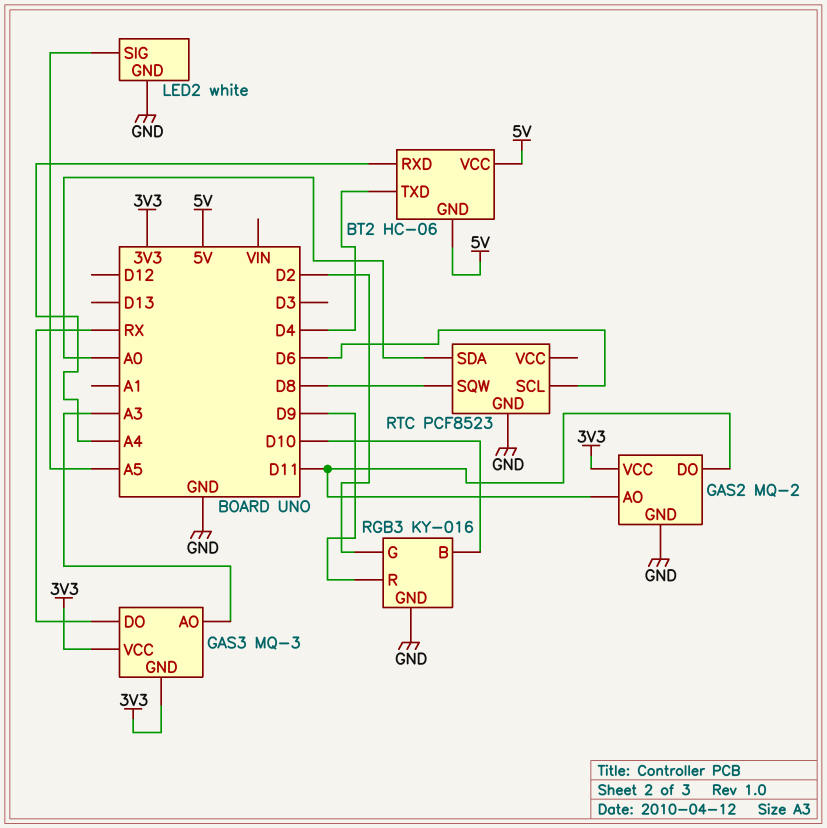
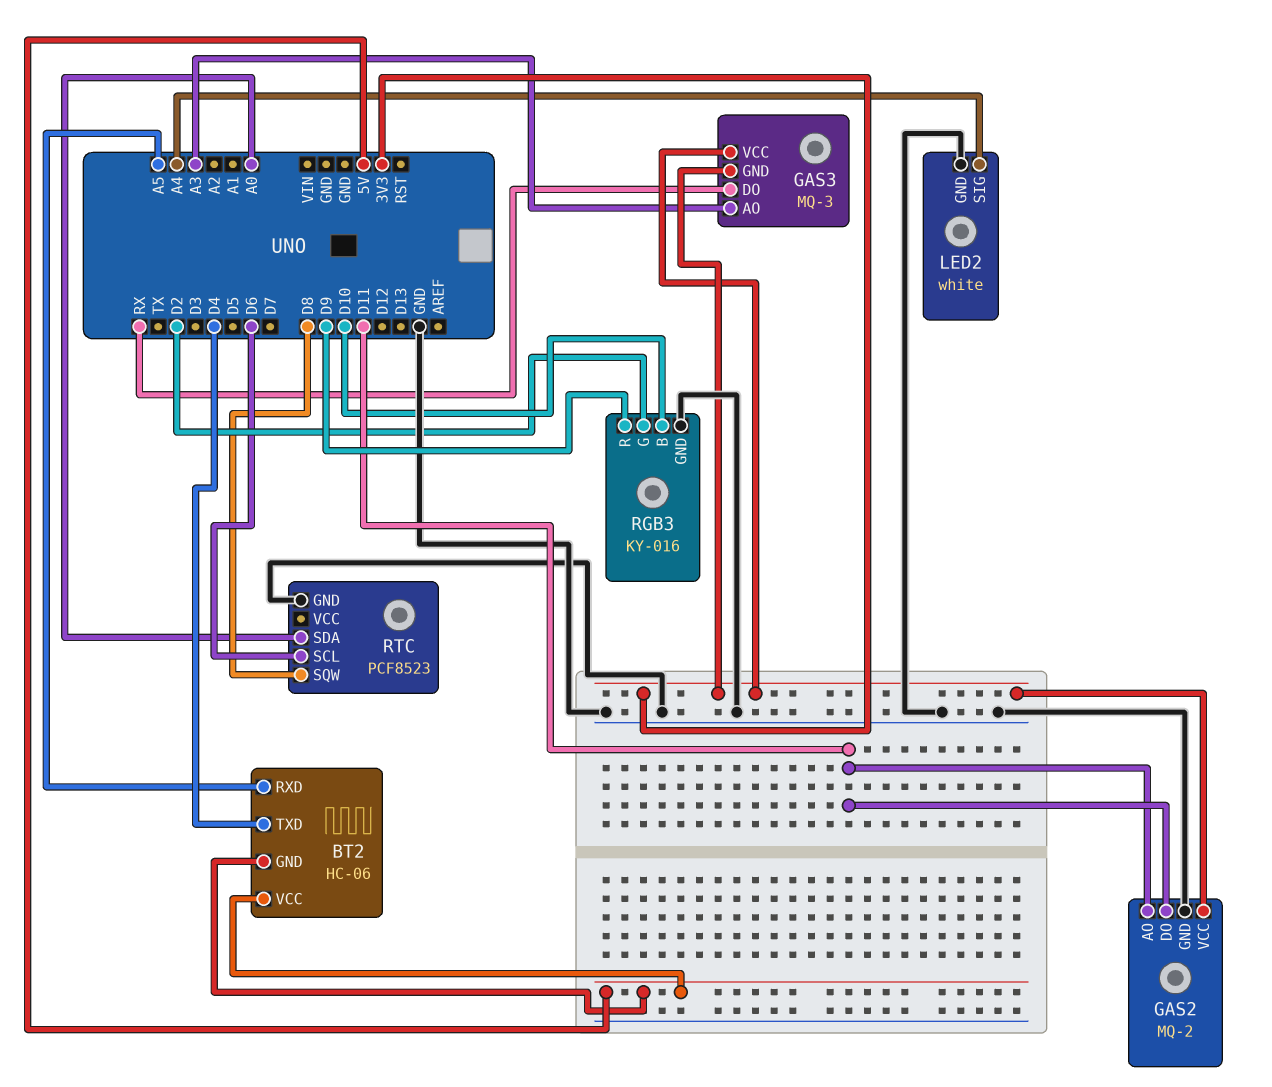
BT2 pin RXD: A4 -> A5
LED2 pin SIG: A5 -> A4

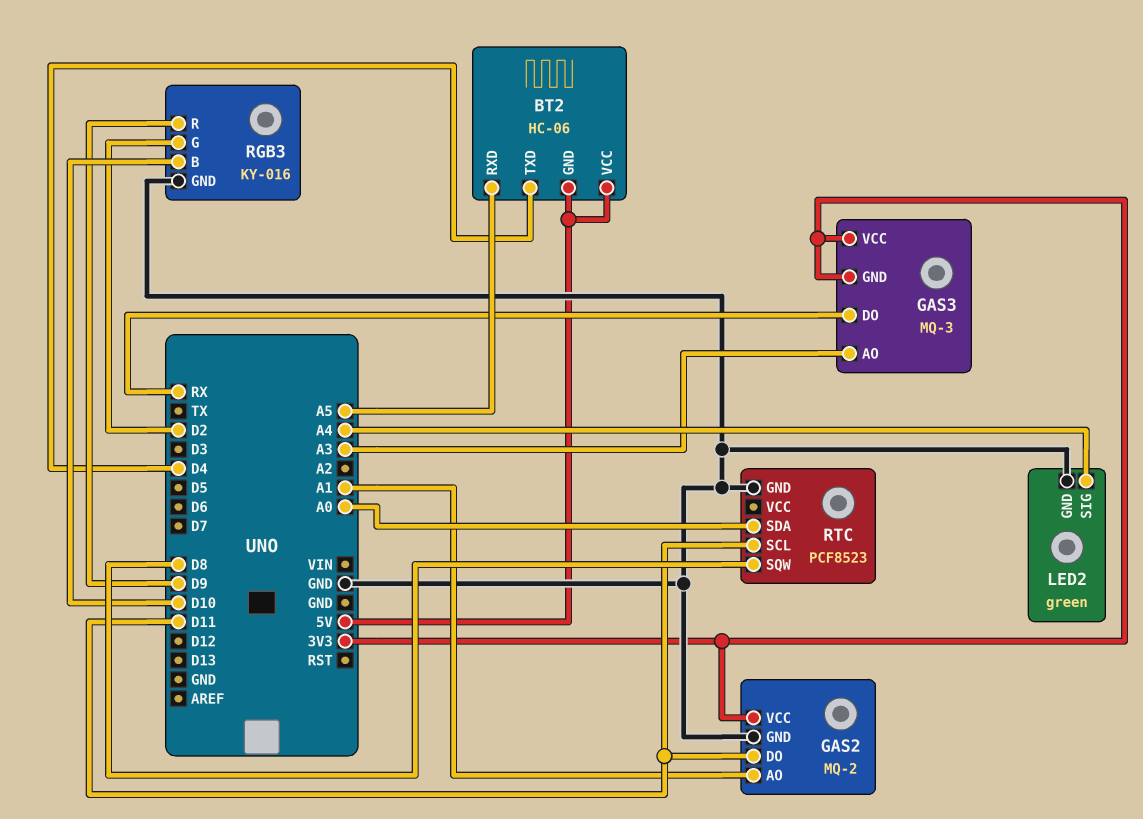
GAS2 pin AO: D11 -> A1
LED2: white -> green
RTC pin SCL: D6 -> D11

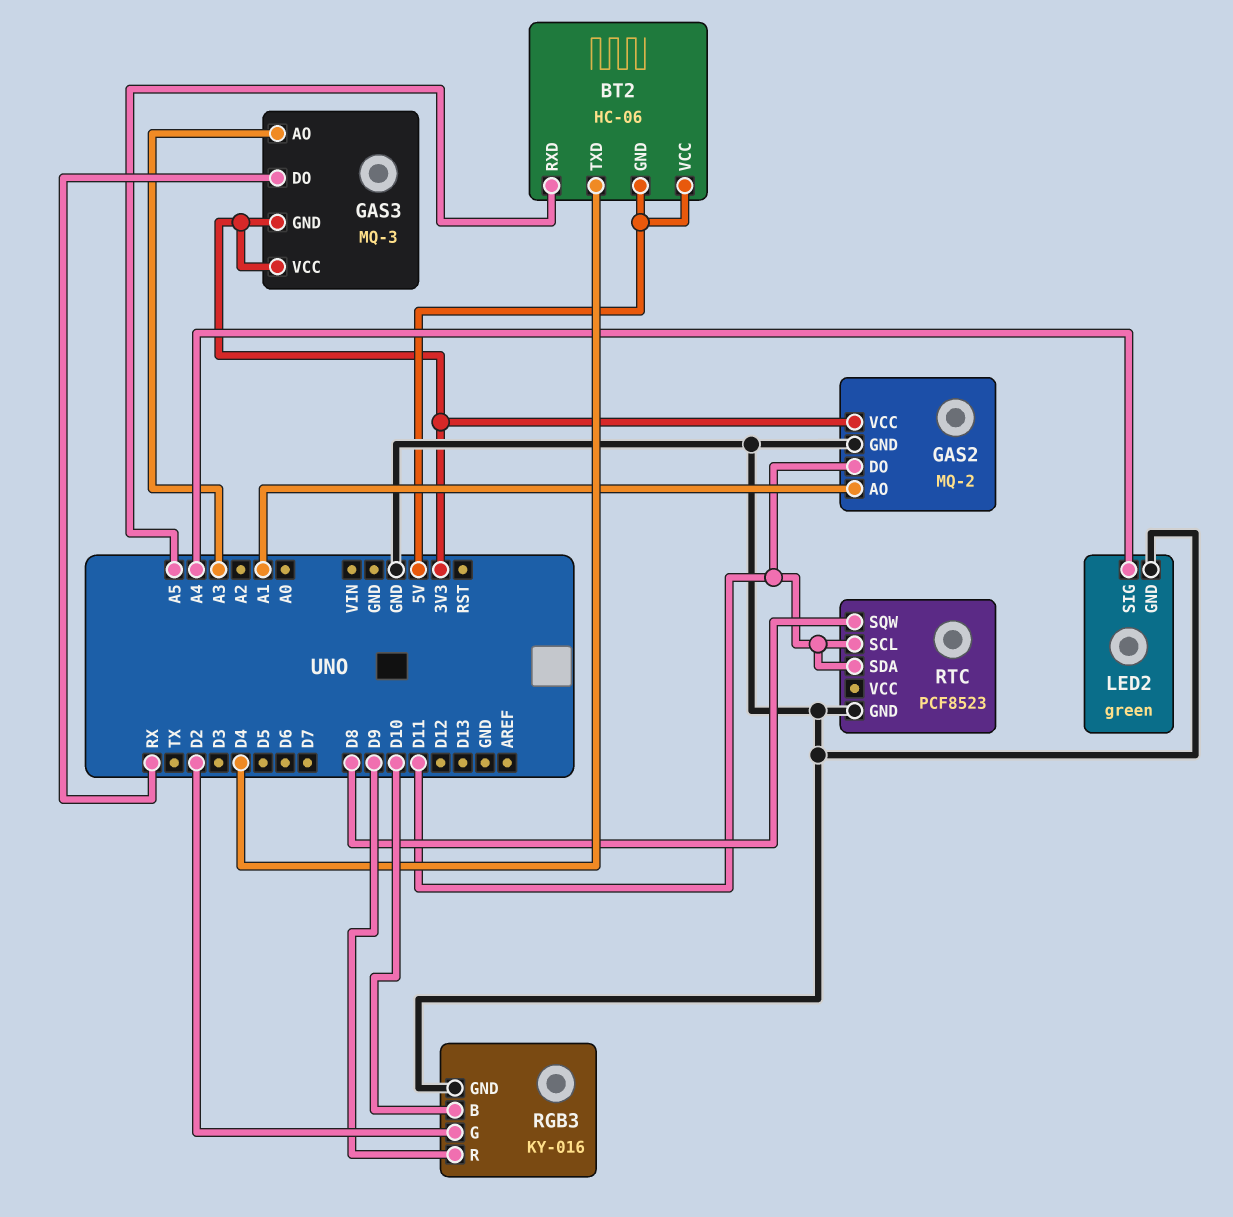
RTC pin SDA: A0 -> D11

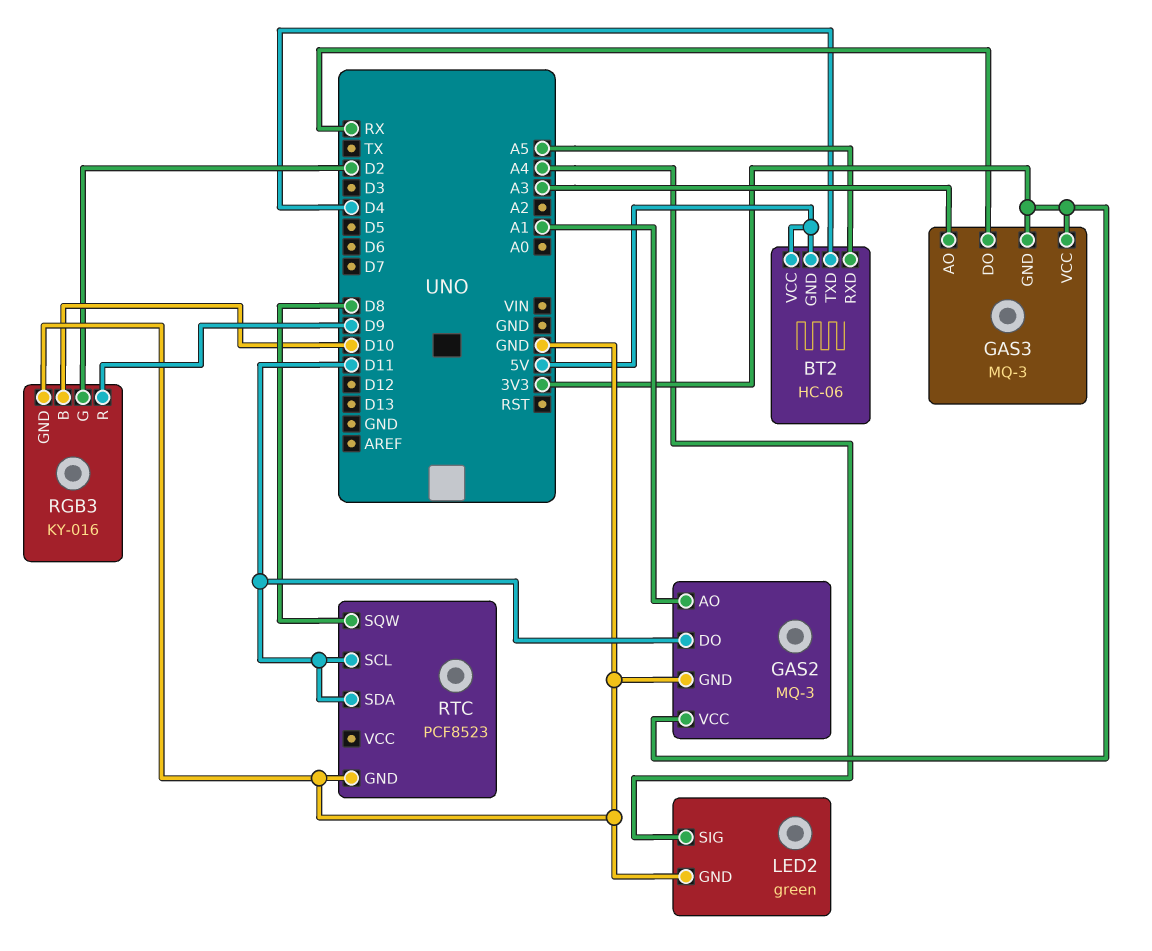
GAS2: MQ-2 -> MQ-3

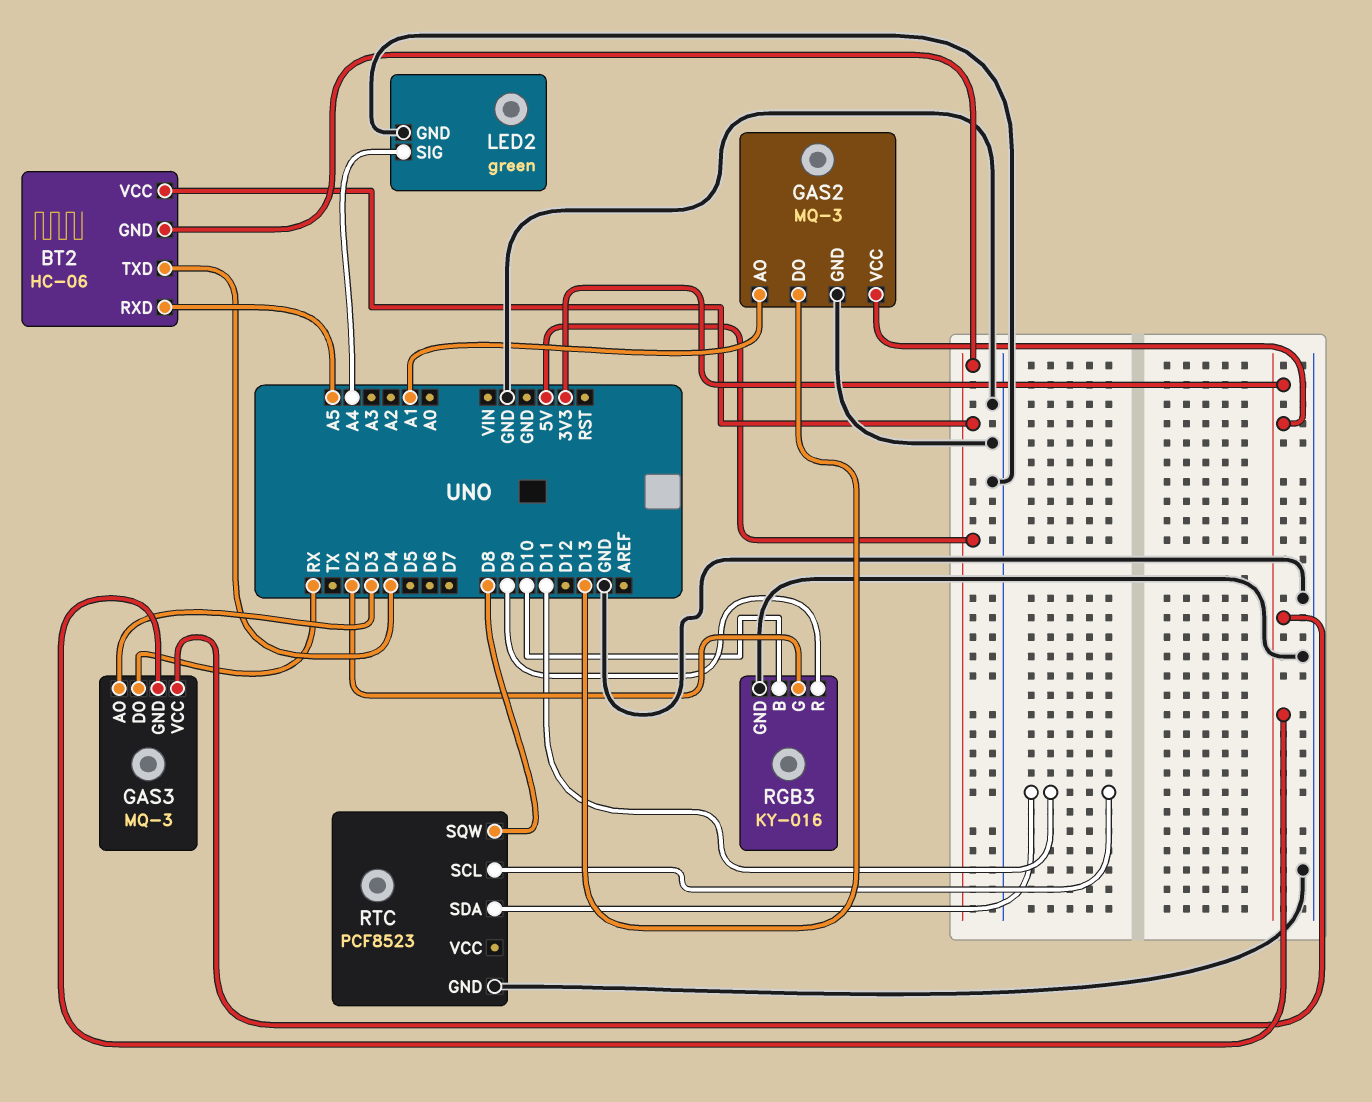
GAS2 pin DO: D11 -> D13
GAS3 pin AO: A3 -> D3

